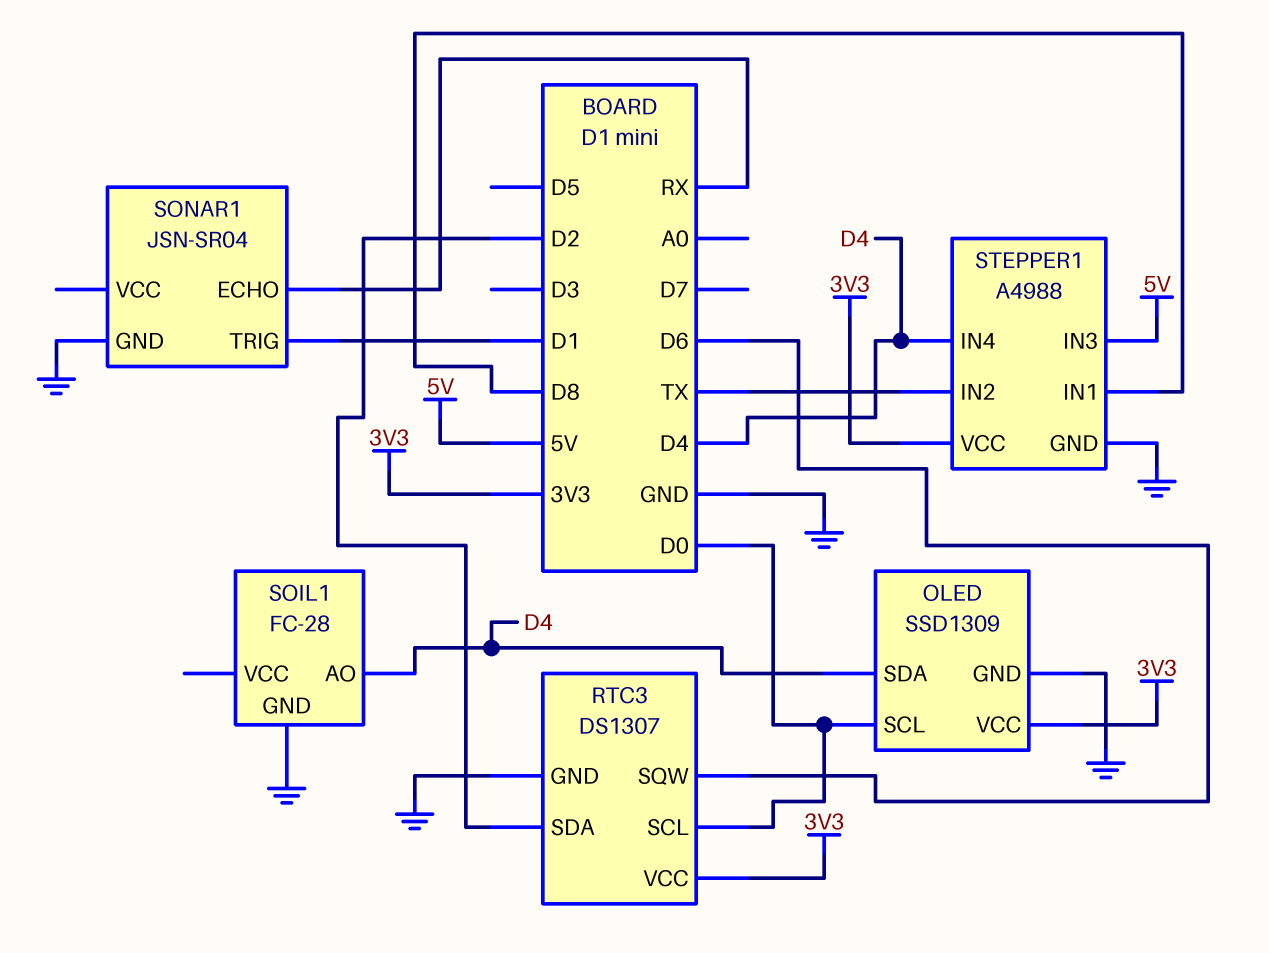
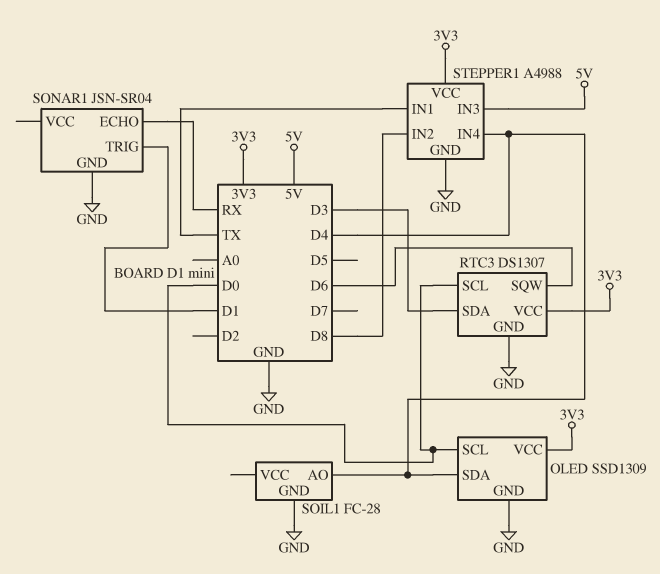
RTC3 pin SDA: D2 -> D3
STEPPER1 pin IN1: D8 -> TX
STEPPER1 pin IN2: TX -> D8

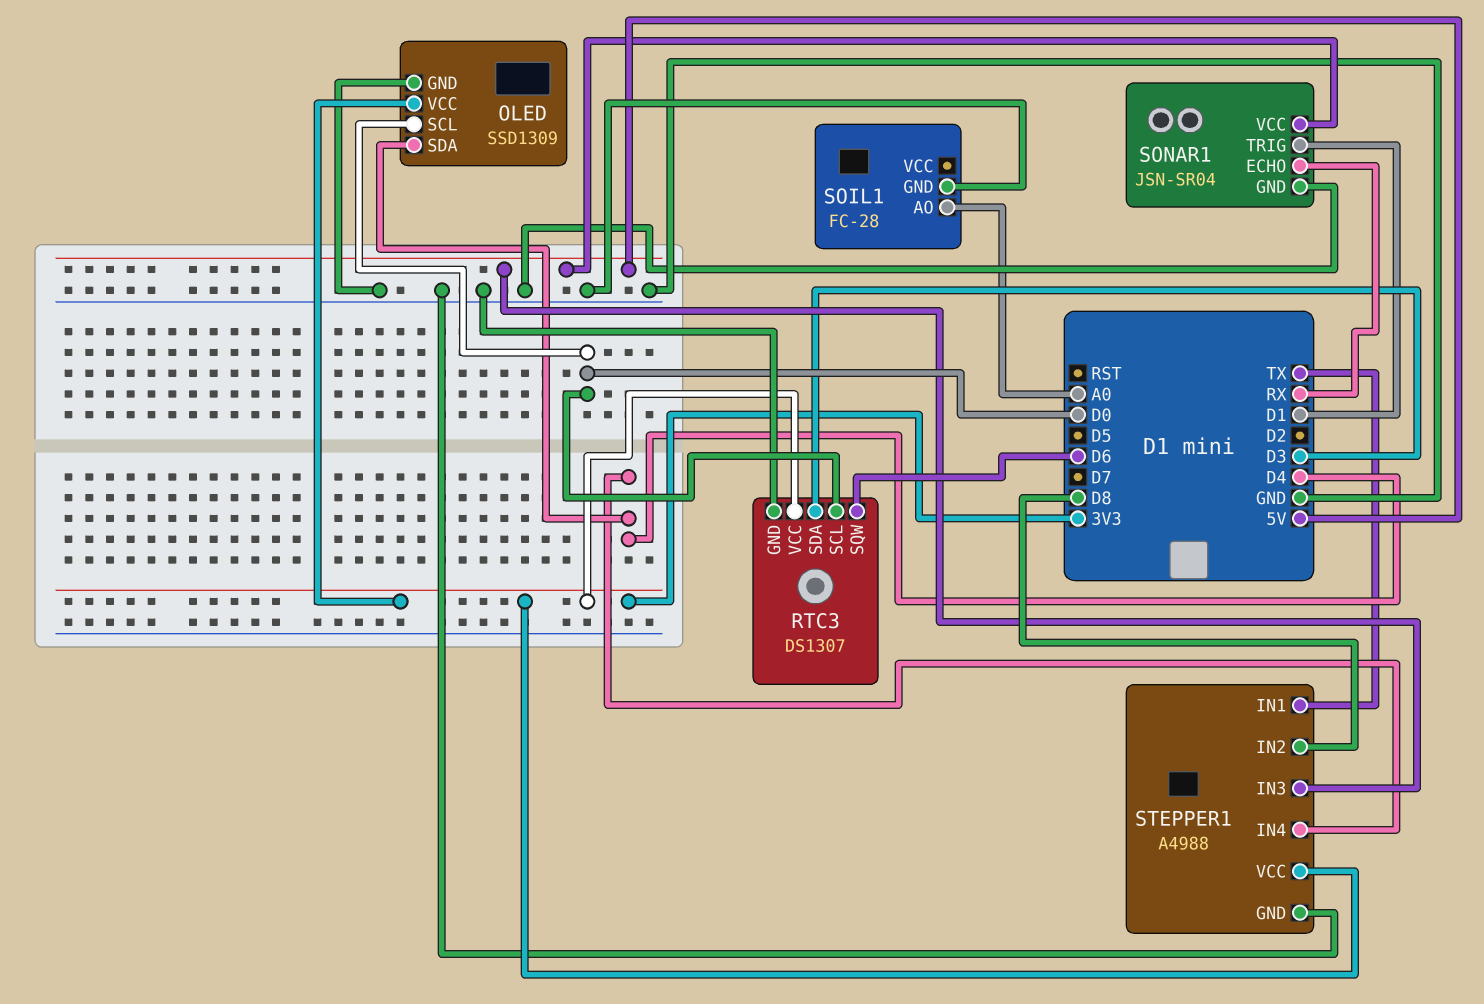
SOIL1 pin AO: D4 -> A0
SONAR1 pin VCC: none -> 5V

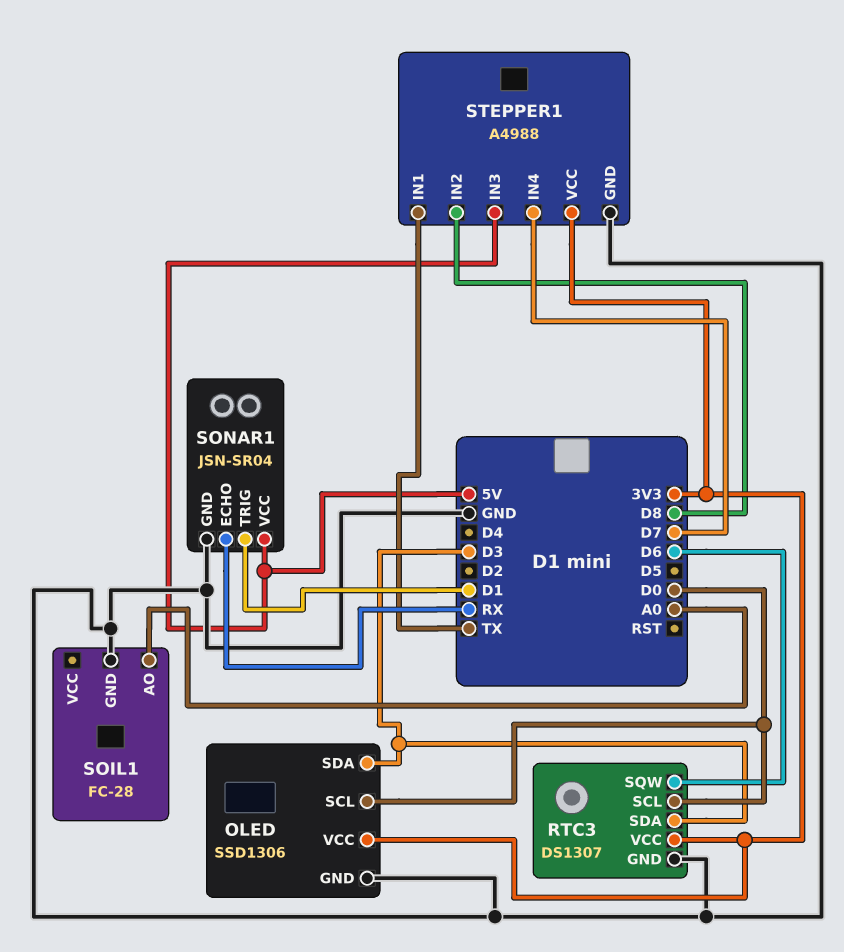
OLED: SSD1309 -> SSD1306
OLED pin SDA: D4 -> D3
STEPPER1 pin IN4: D4 -> D7

